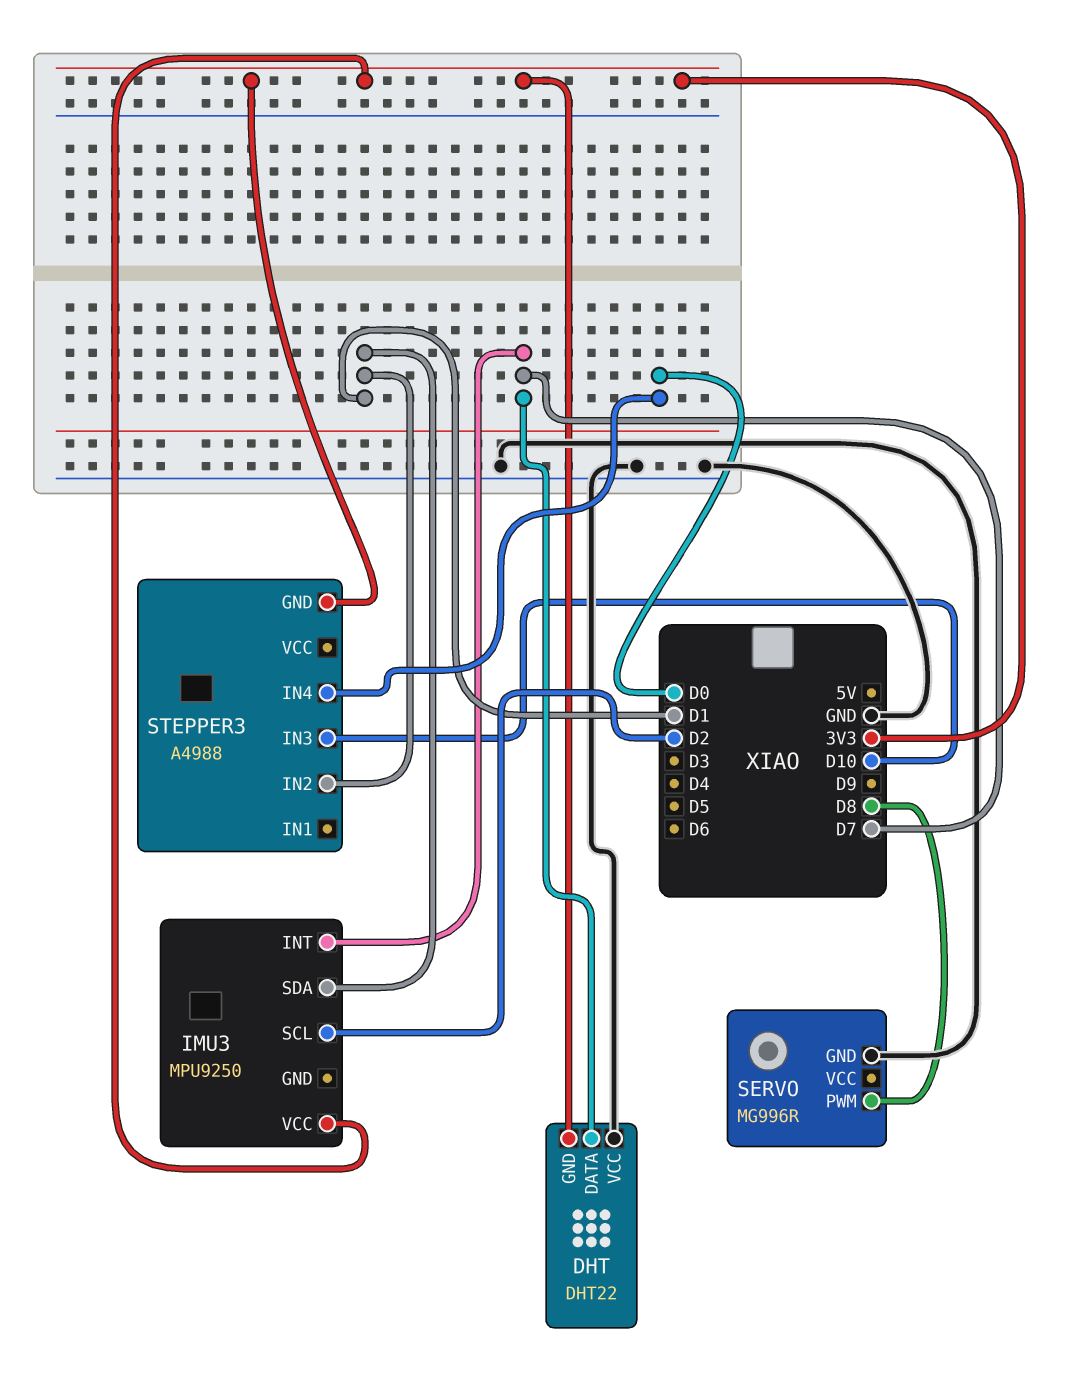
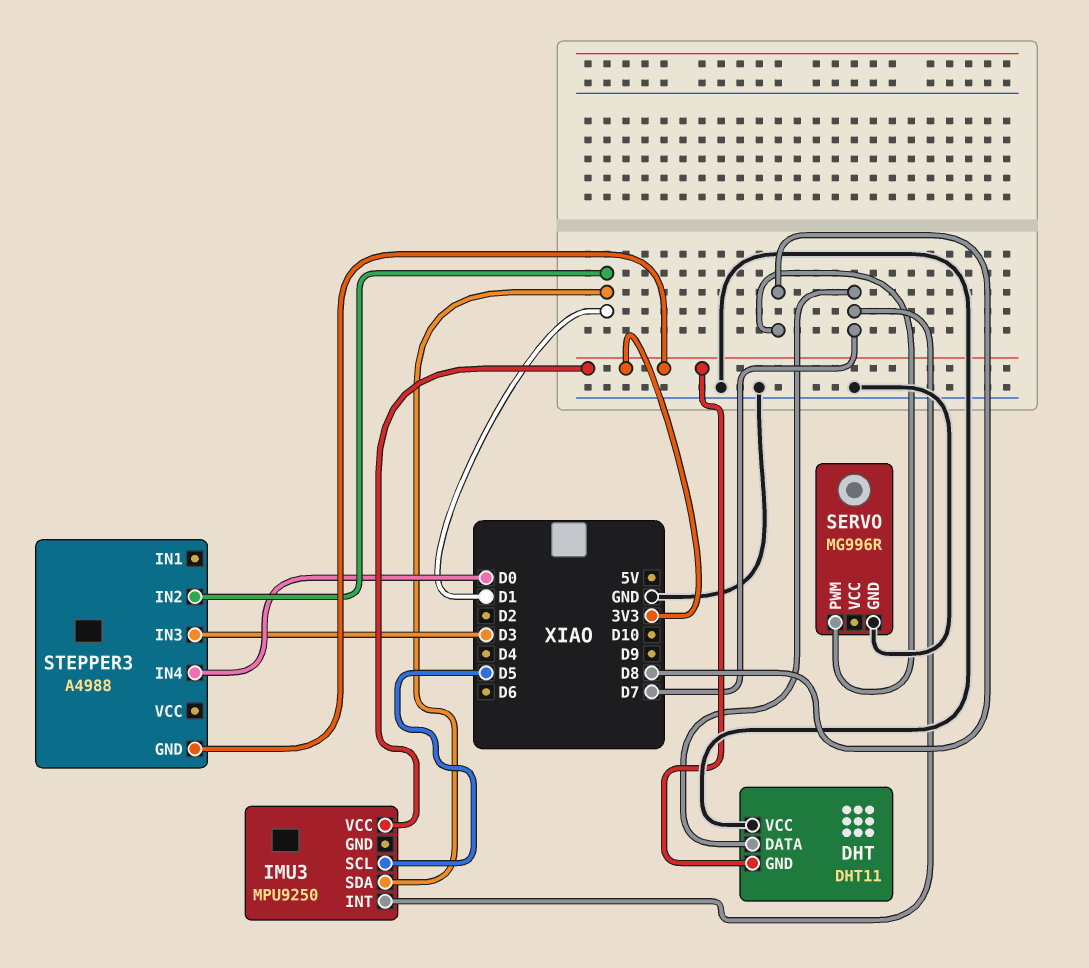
DHT: DHT22 -> DHT11
IMU3 pin SCL: D2 -> D5
STEPPER3 pin IN3: D10 -> D3

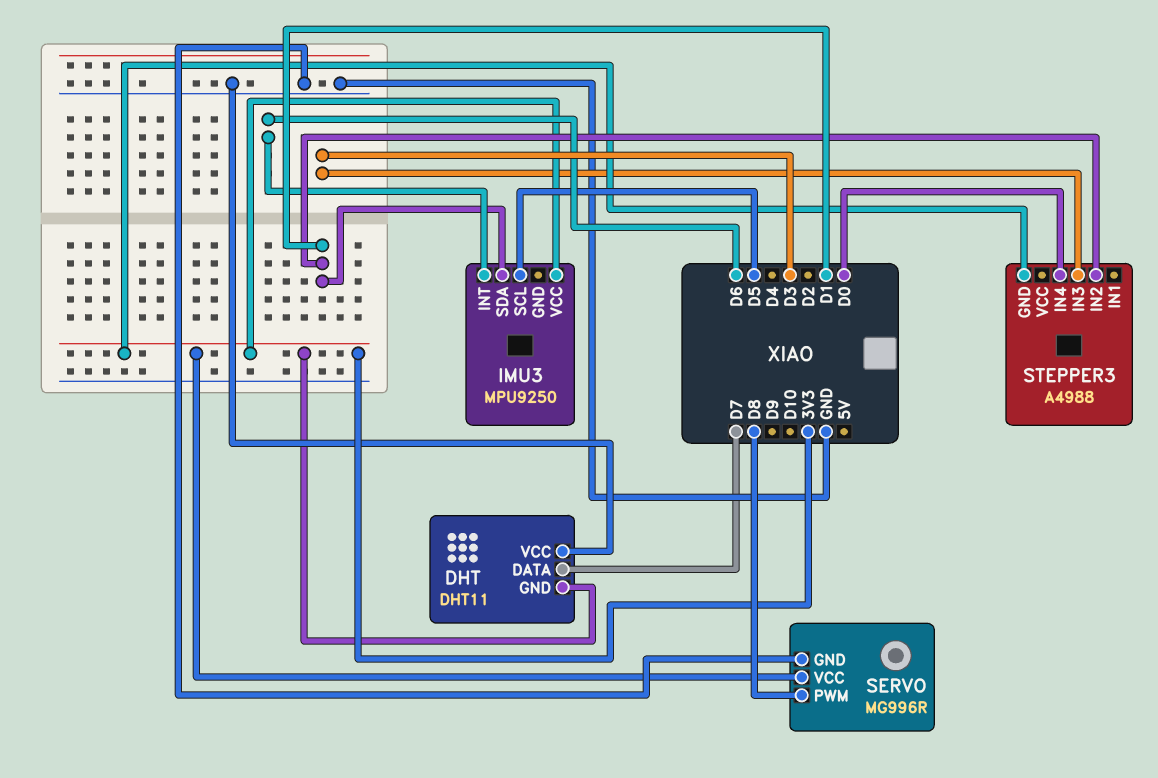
IMU3 pin INT: D7 -> D6
SERVO pin VCC: none -> 3V3

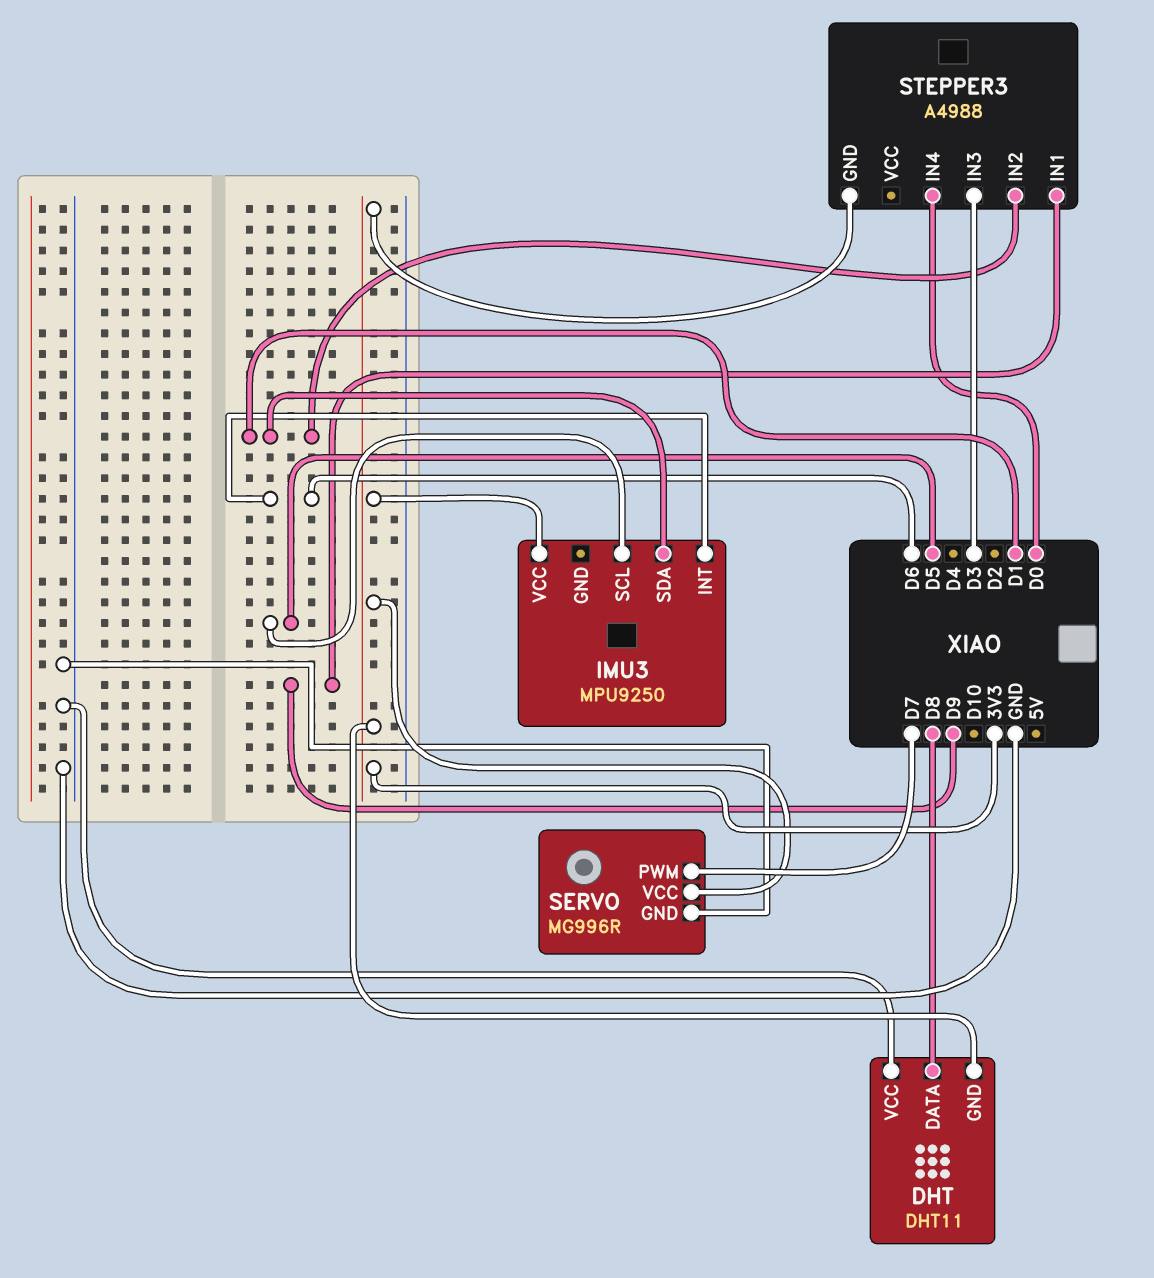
DHT pin DATA: D7 -> D8
SERVO pin PWM: D8 -> D7
STEPPER3 pin IN1: none -> D9

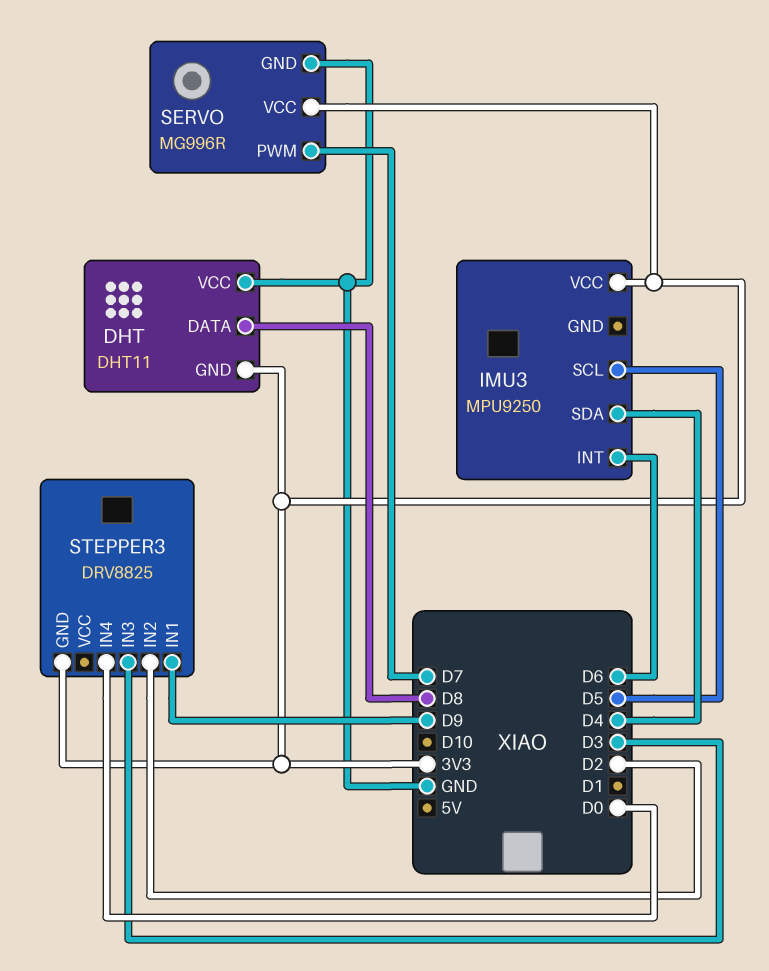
IMU3 pin SDA: D1 -> D4
STEPPER3: A4988 -> DRV8825
STEPPER3 pin IN2: D1 -> D2

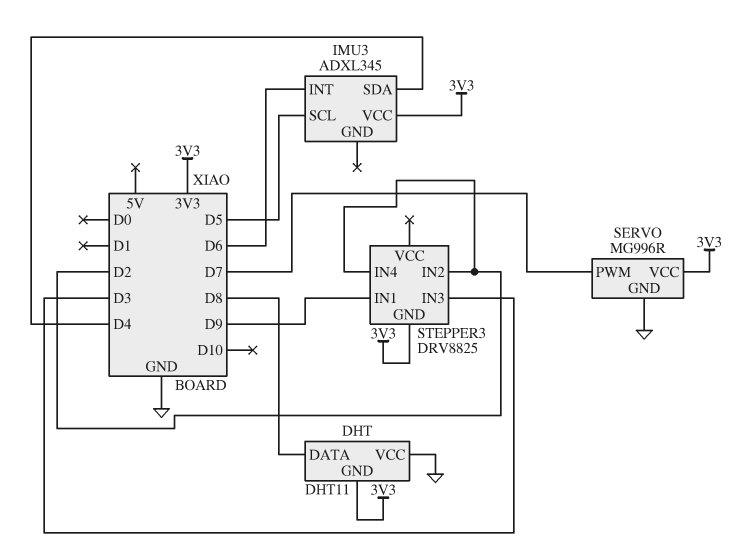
IMU3: MPU9250 -> ADXL345
STEPPER3 pin IN4: D0 -> D2

